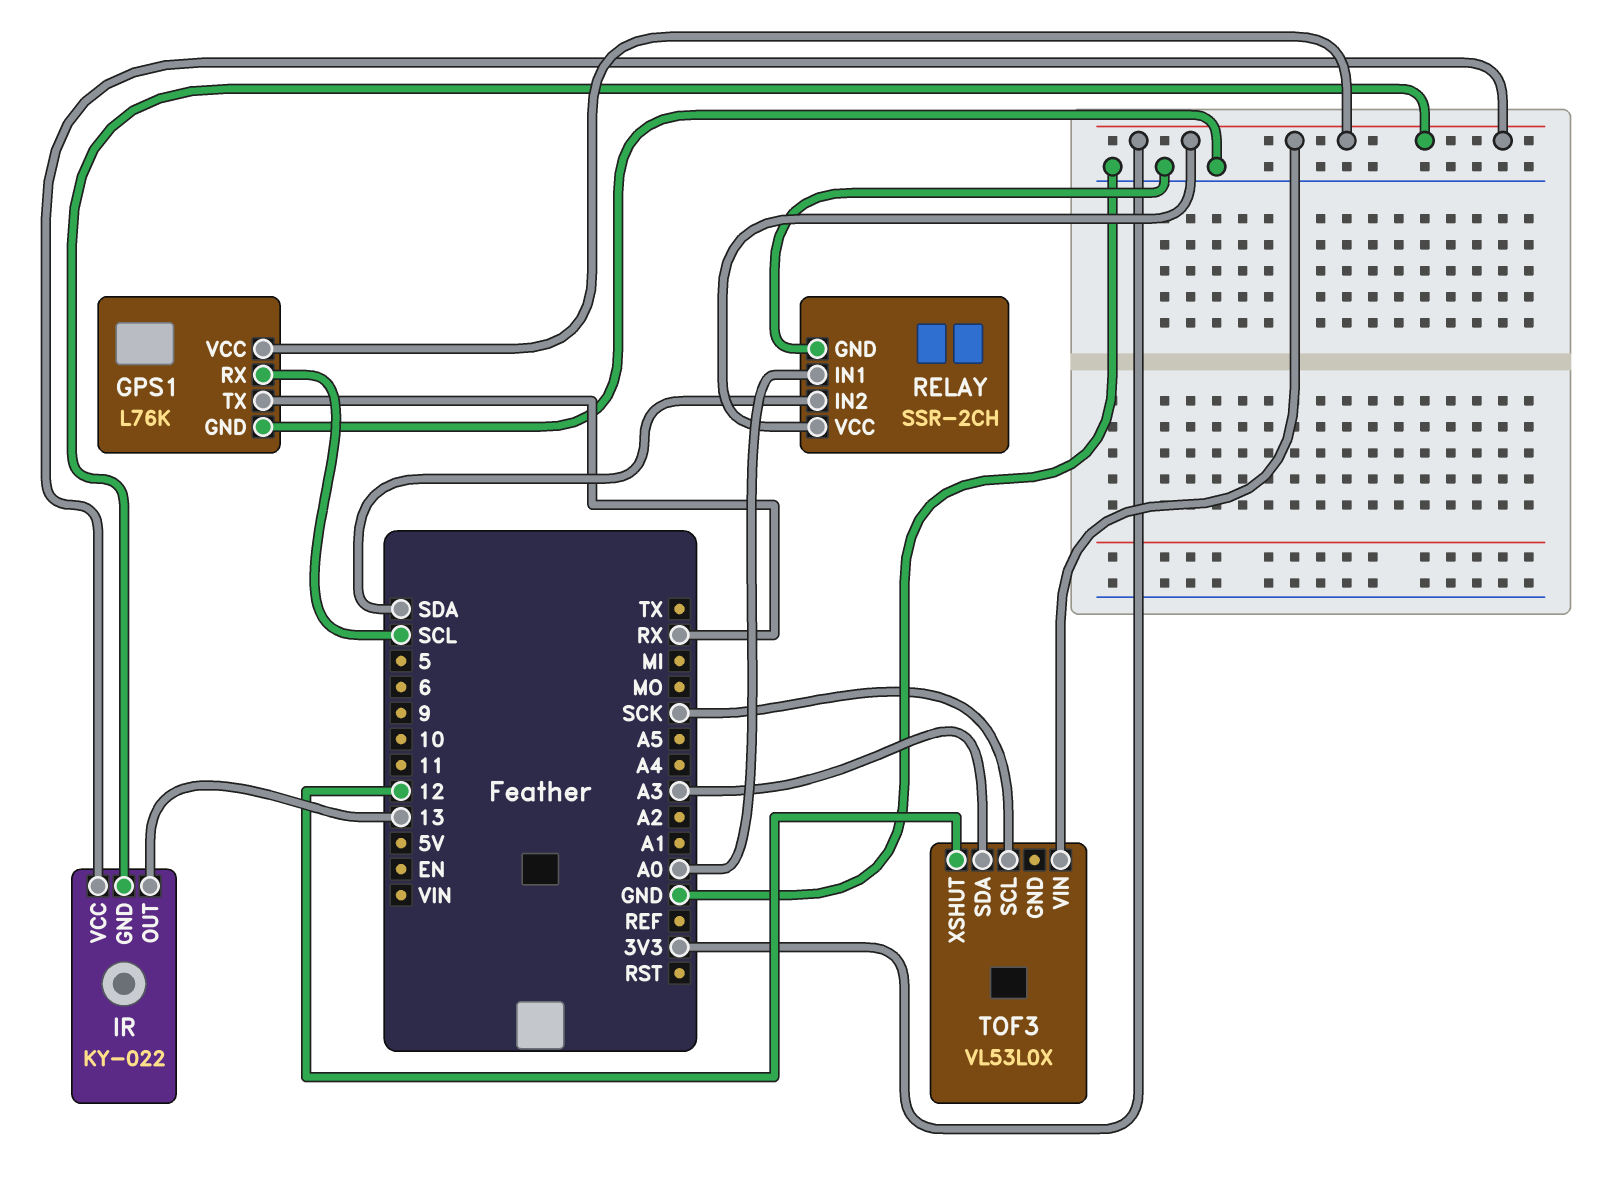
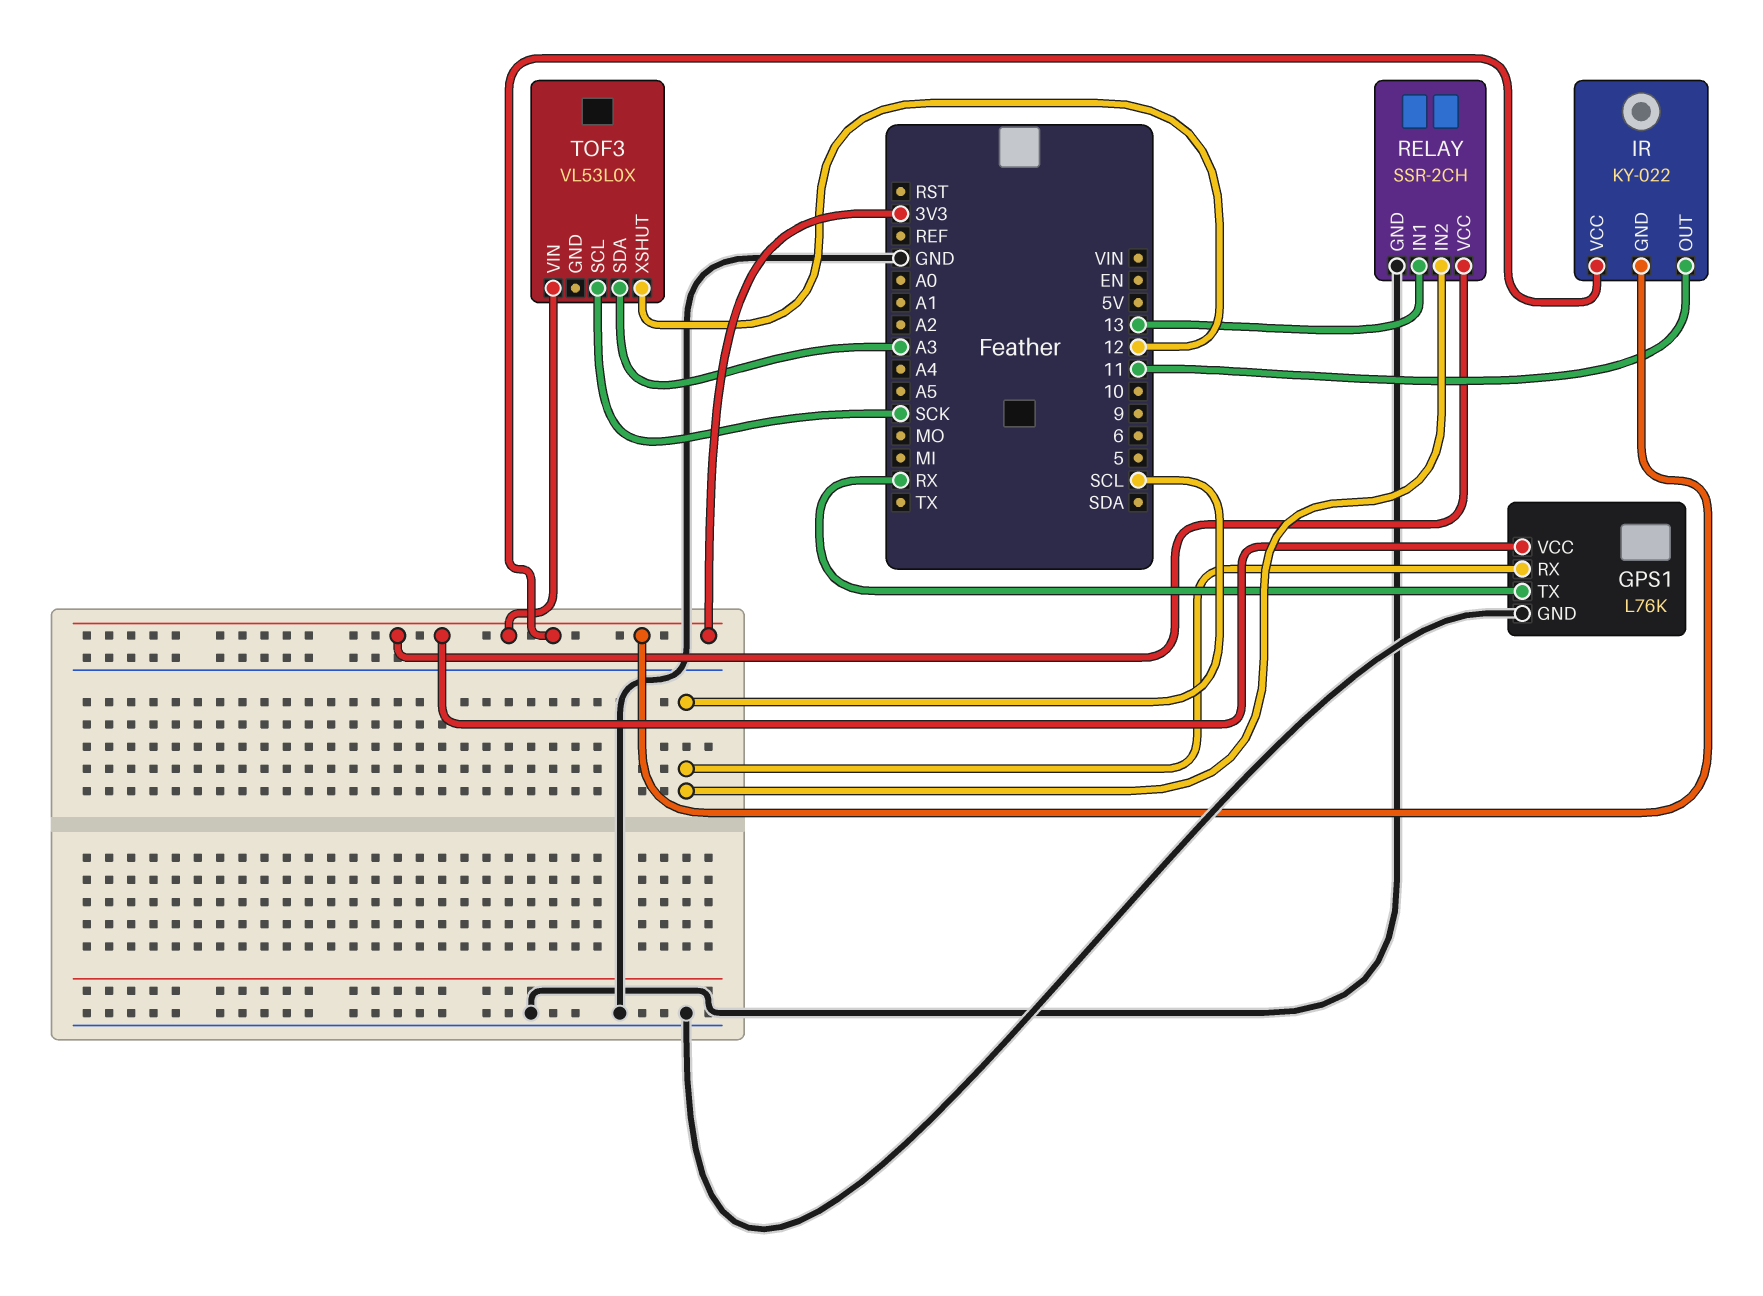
IR pin OUT: 13 -> 11
RELAY pin IN1: A0 -> 13
RELAY pin IN2: SDA -> SCL

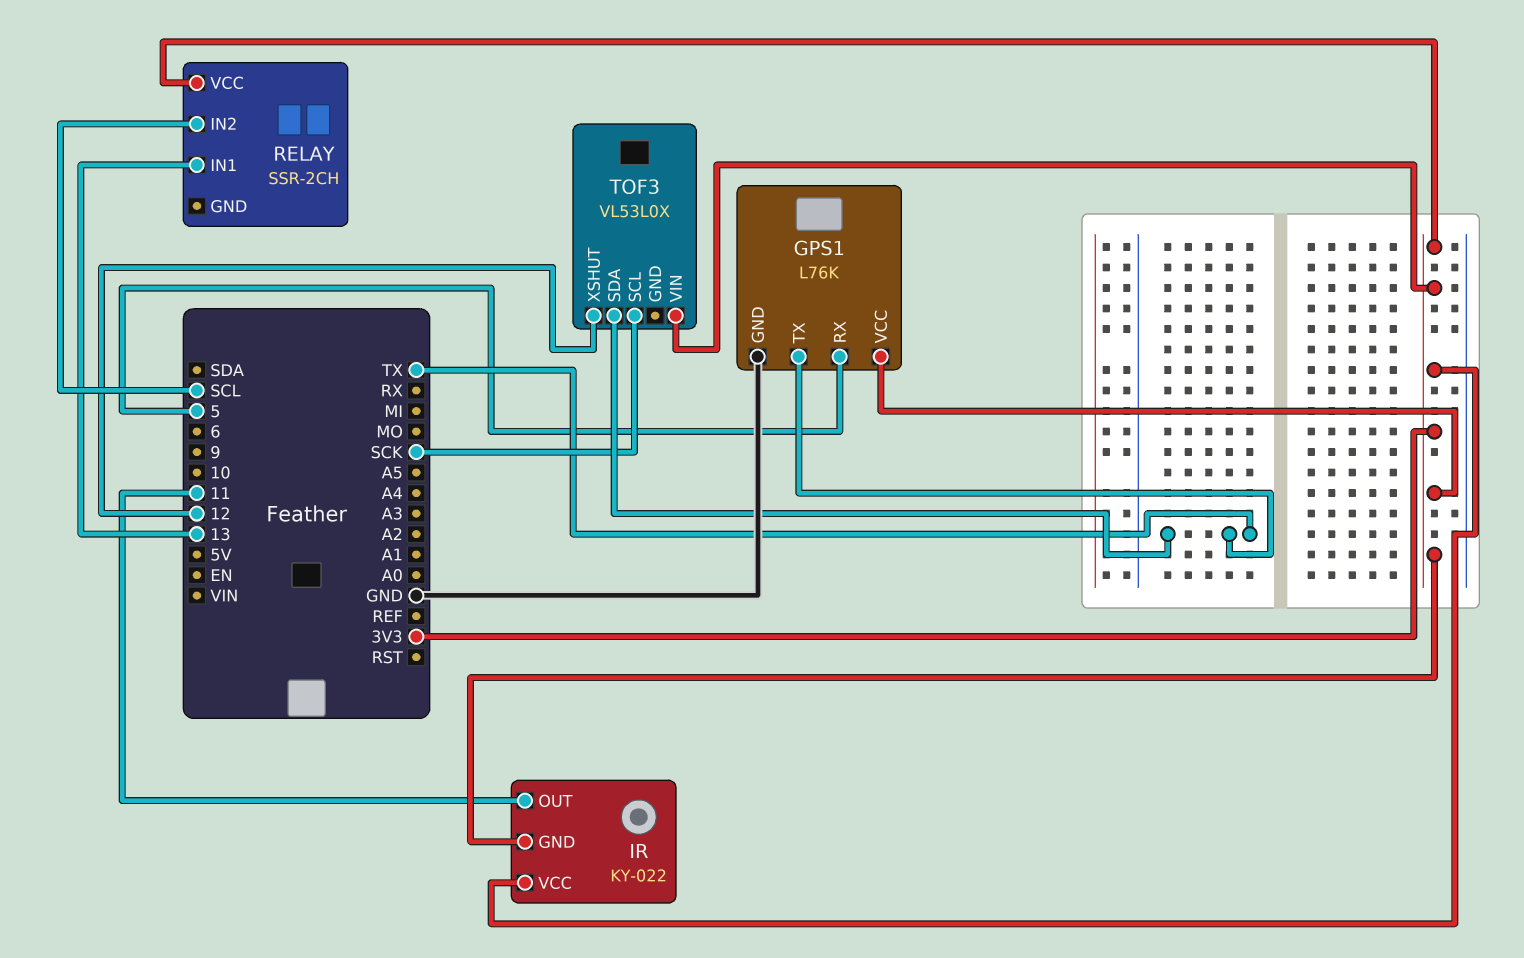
GPS1 pin RX: SCL -> 5
GPS1 pin TX: RX -> TX
RELAY pin GND: GND -> none
TOF3 pin SDA: A3 -> TX

